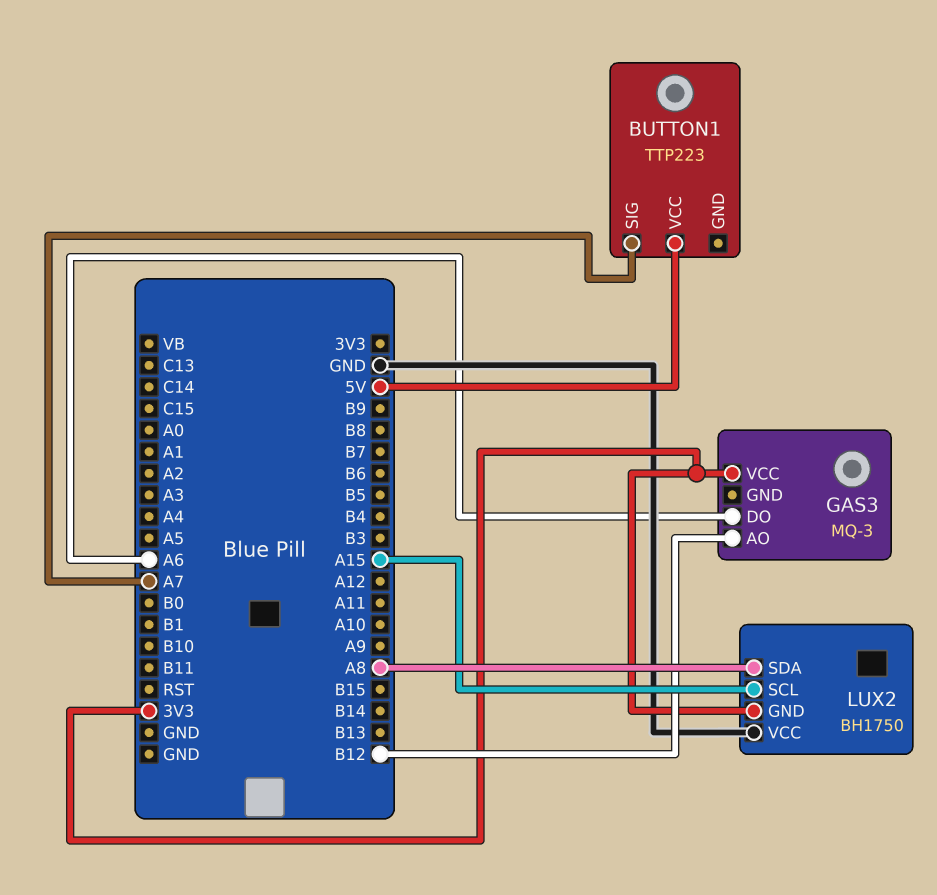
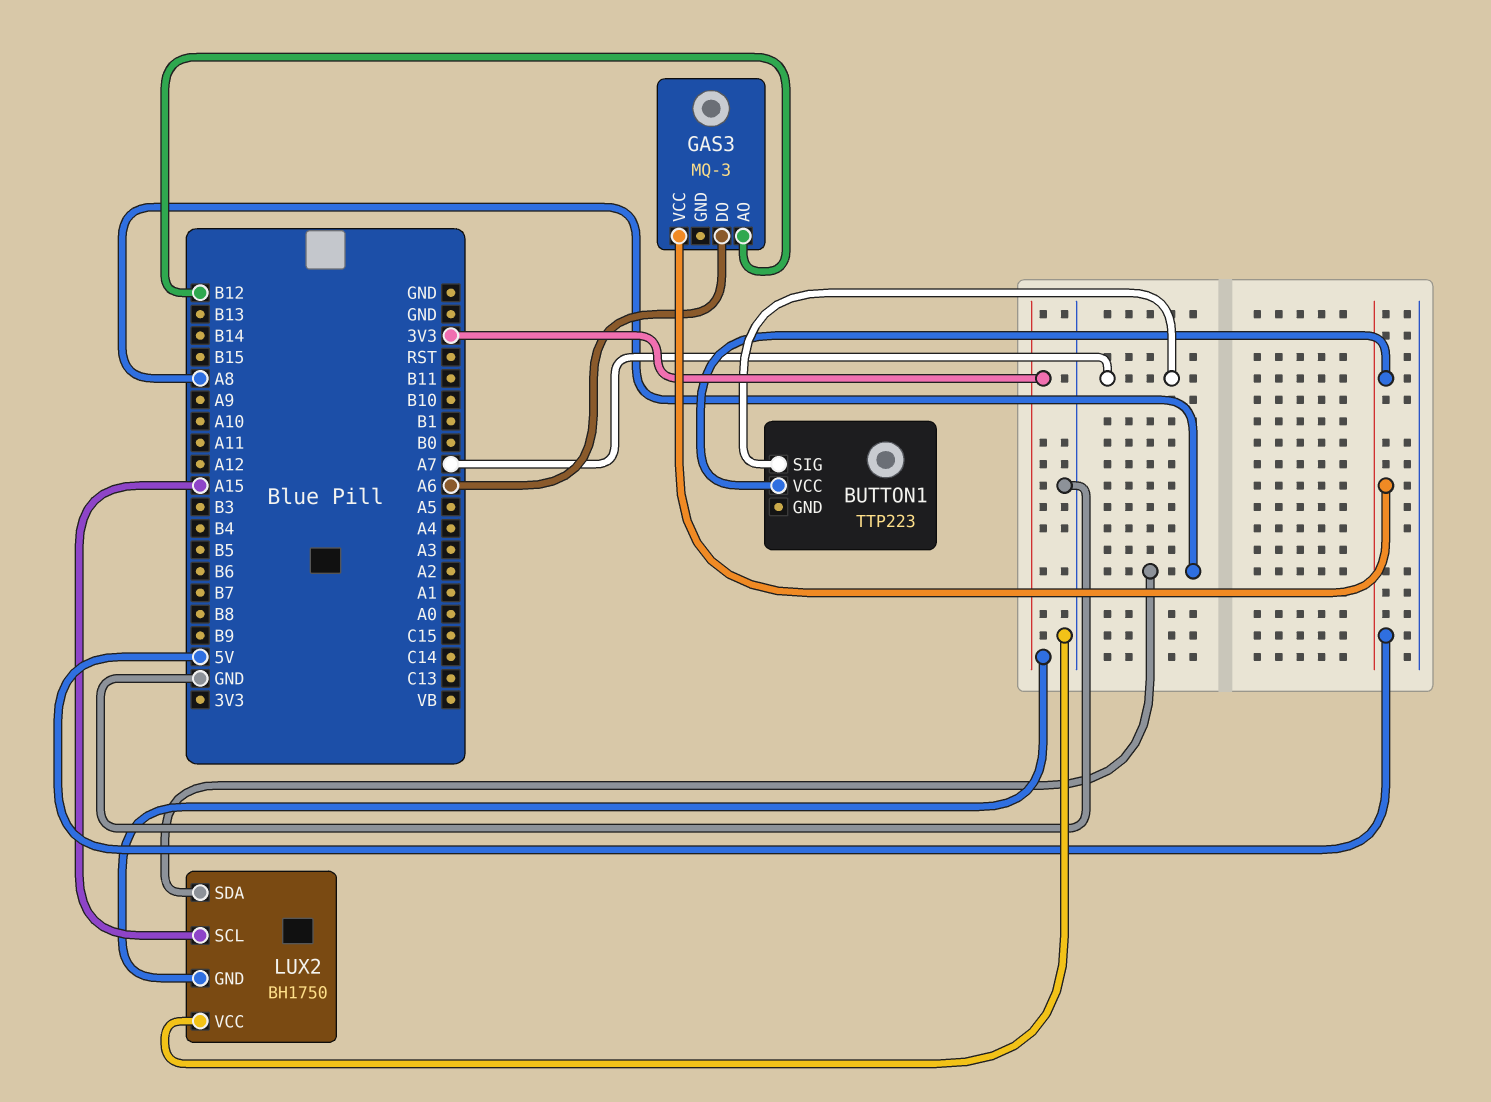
GAS3 pin VCC: 3V3 -> 5V

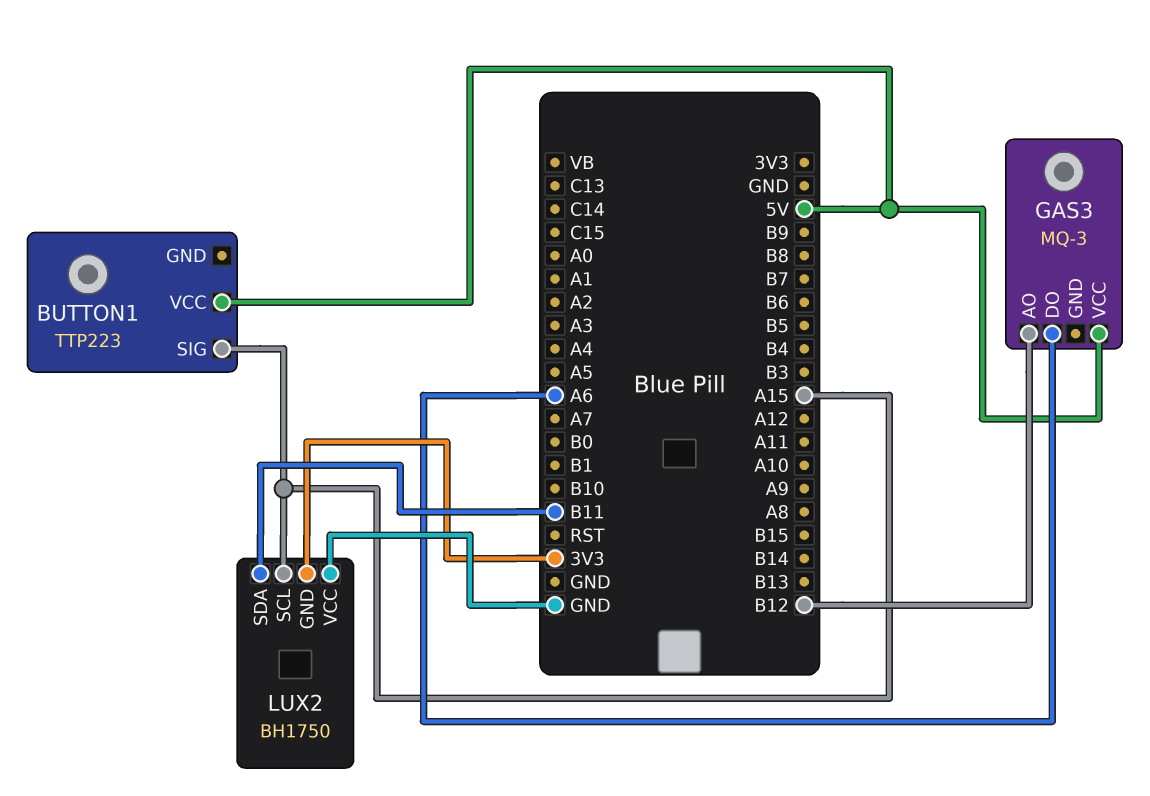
BUTTON1 pin SIG: A7 -> A15
LUX2 pin SDA: A8 -> B11

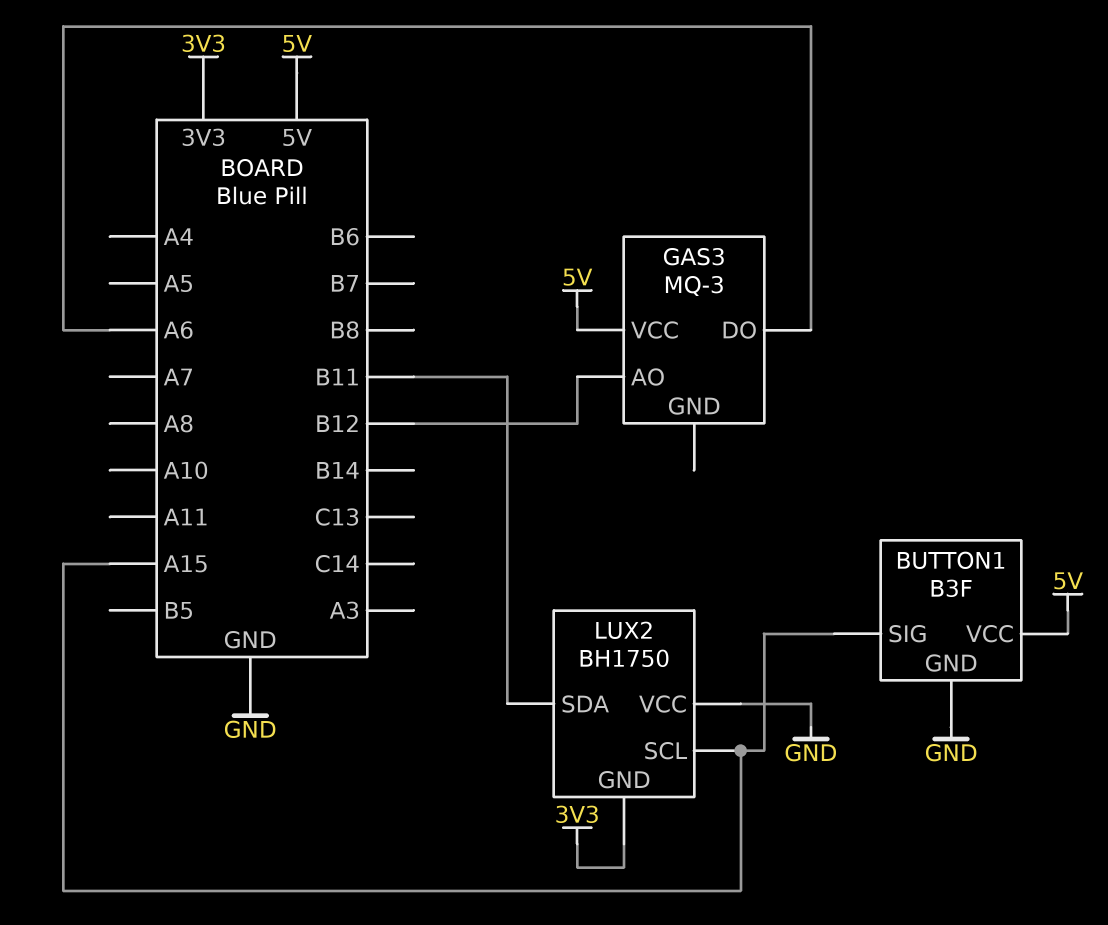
BUTTON1: TTP223 -> B3F
BUTTON1 pin GND: none -> GND

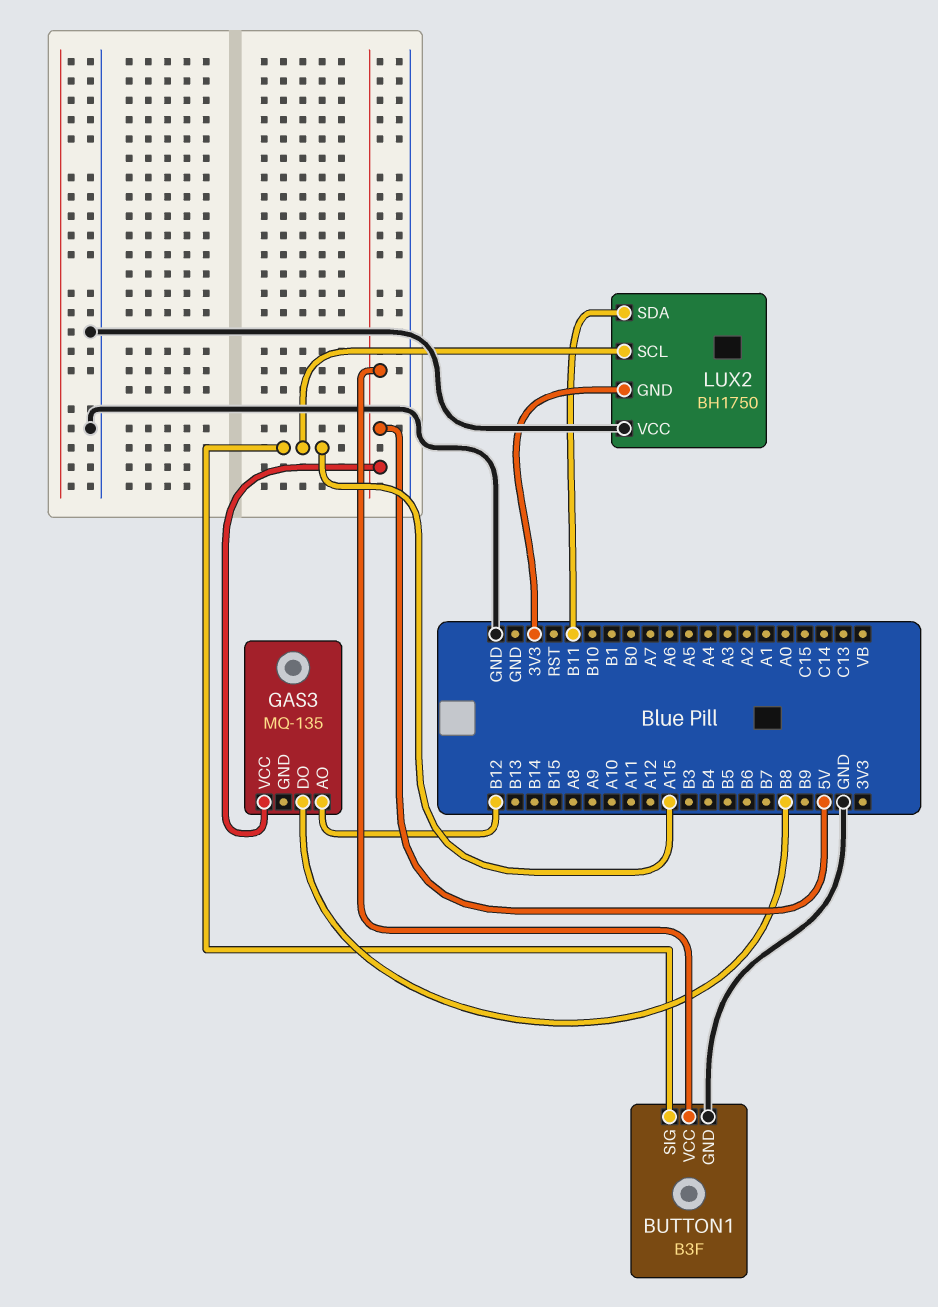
GAS3: MQ-3 -> MQ-135
GAS3 pin DO: A6 -> B8

